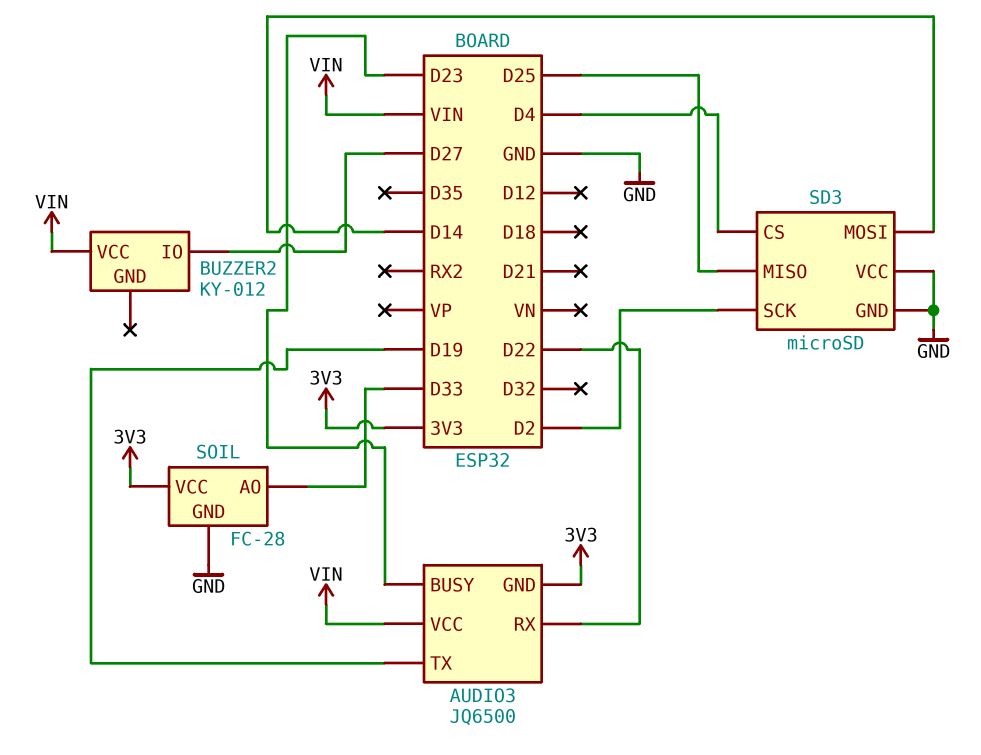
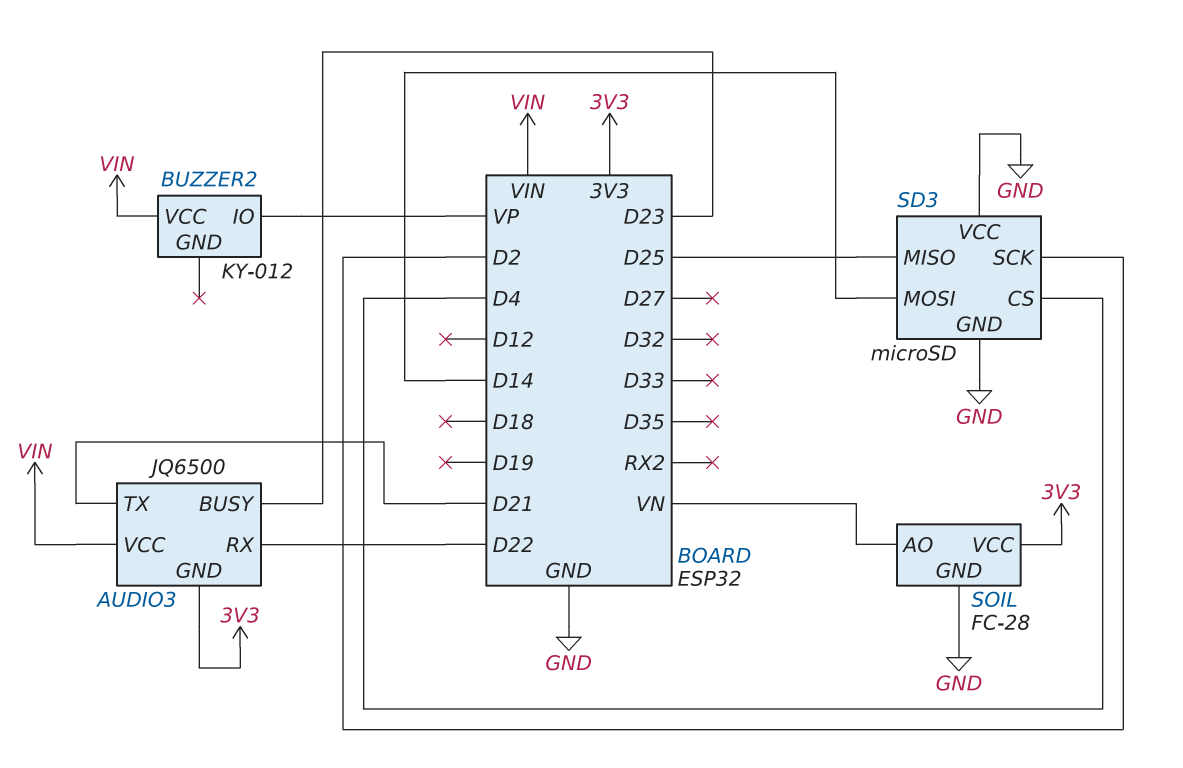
AUDIO3 pin TX: D19 -> D21
BUZZER2 pin IO: D27 -> VP
SOIL pin AO: D33 -> VN

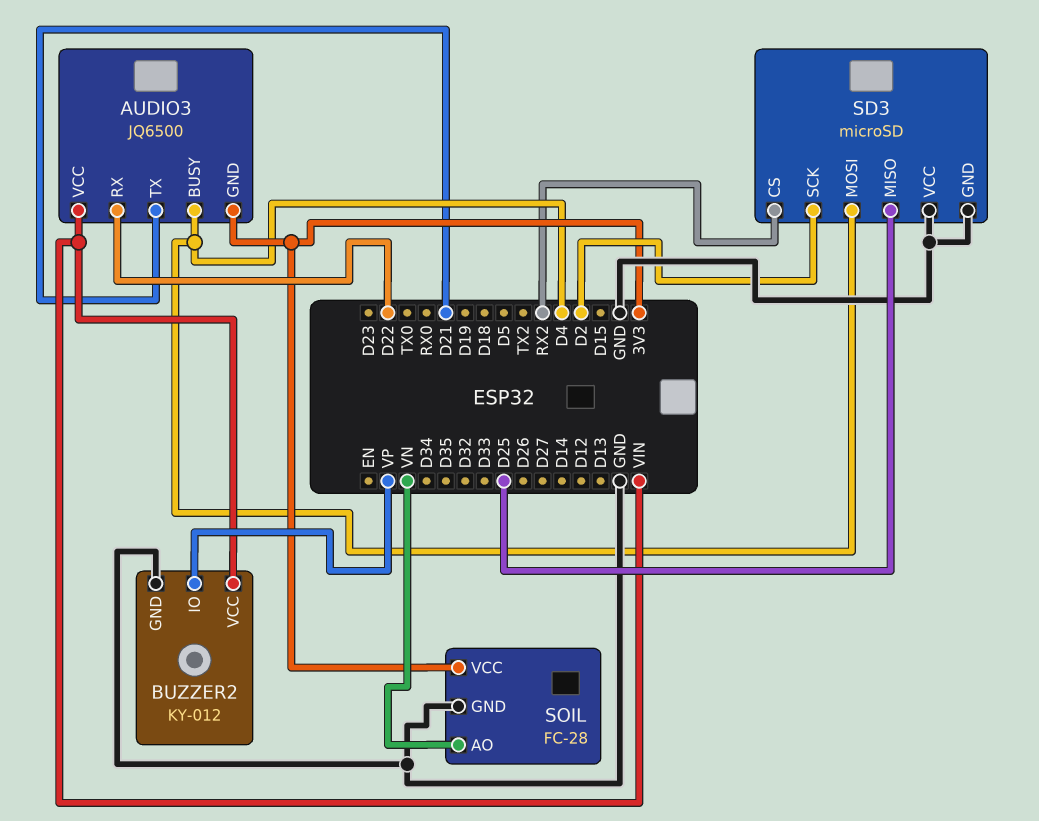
AUDIO3 pin BUSY: D23 -> D4
BUZZER2 pin GND: none -> GND
SD3 pin CS: D4 -> RX2
SD3 pin MOSI: D14 -> D4

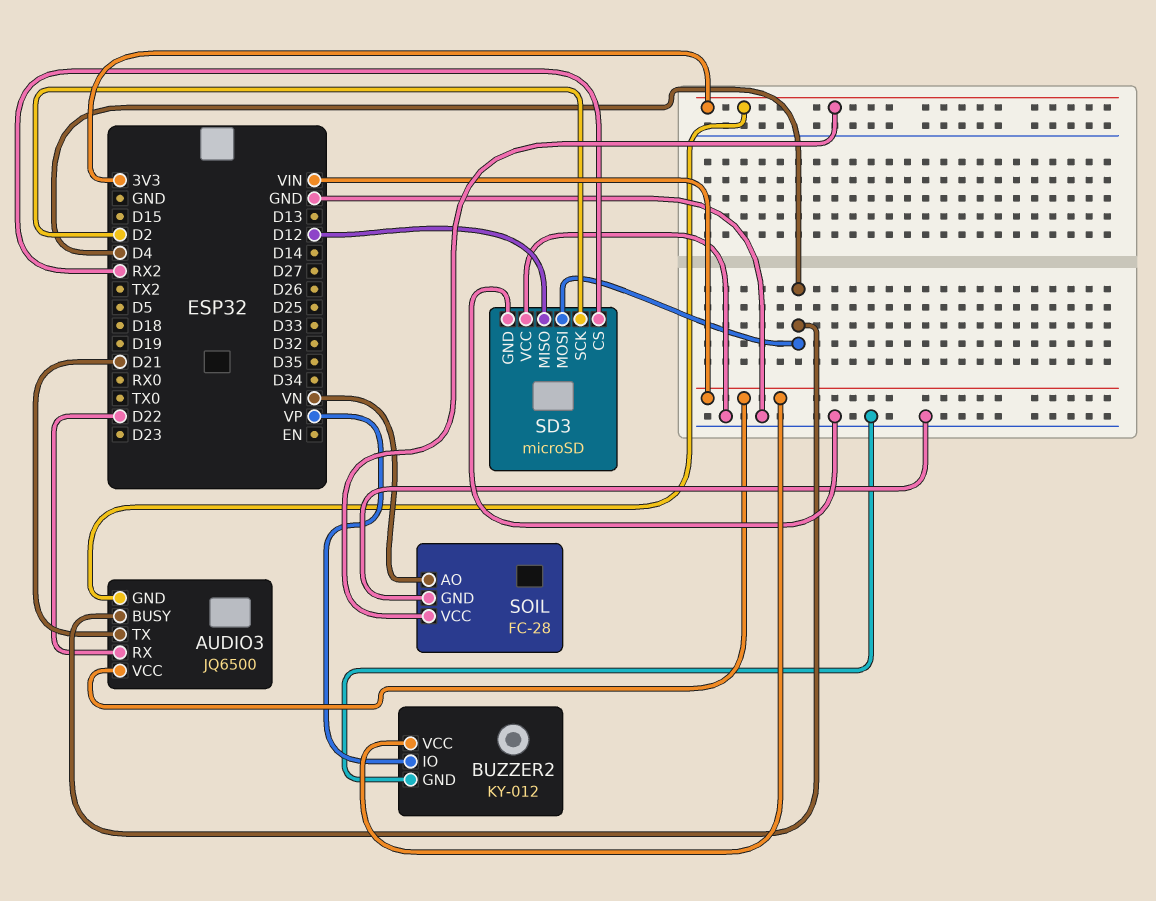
SD3 pin MISO: D25 -> D12

